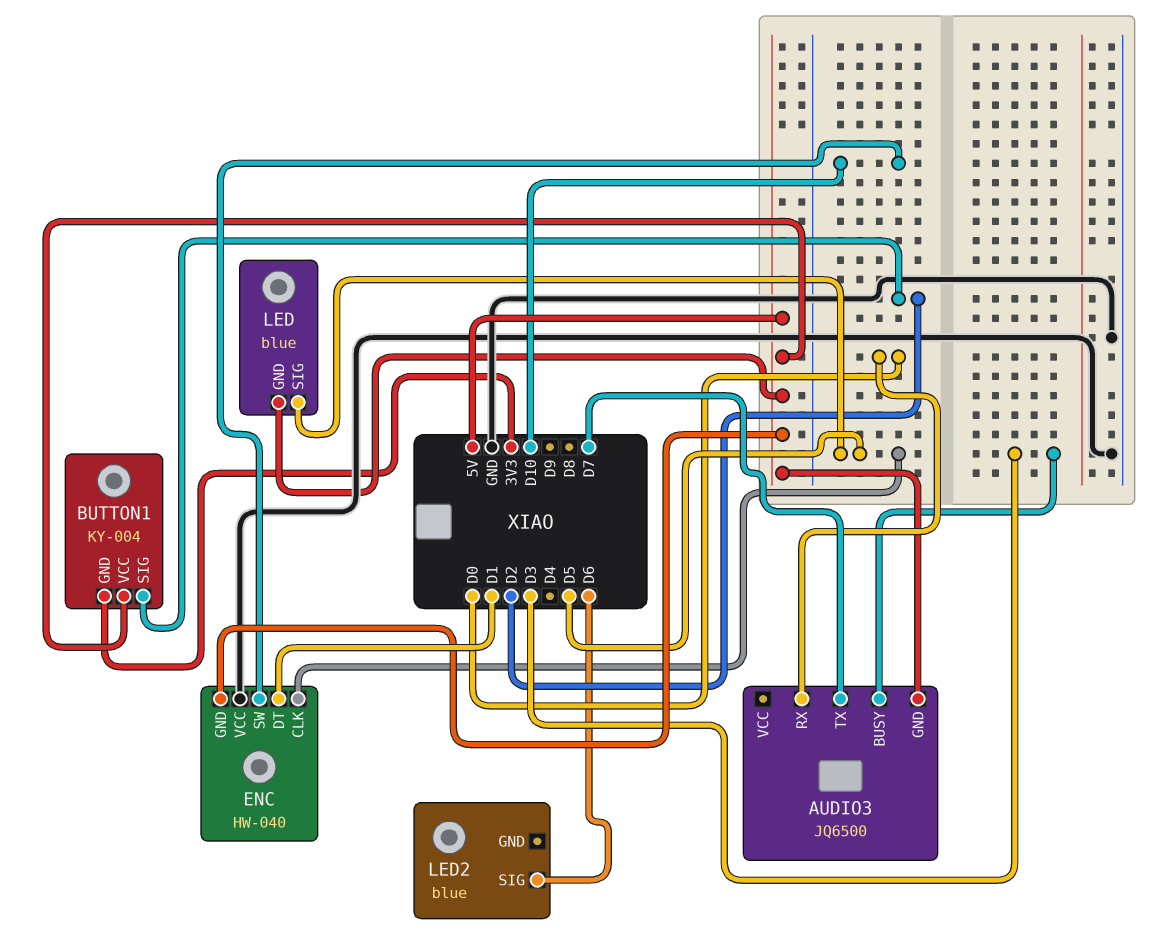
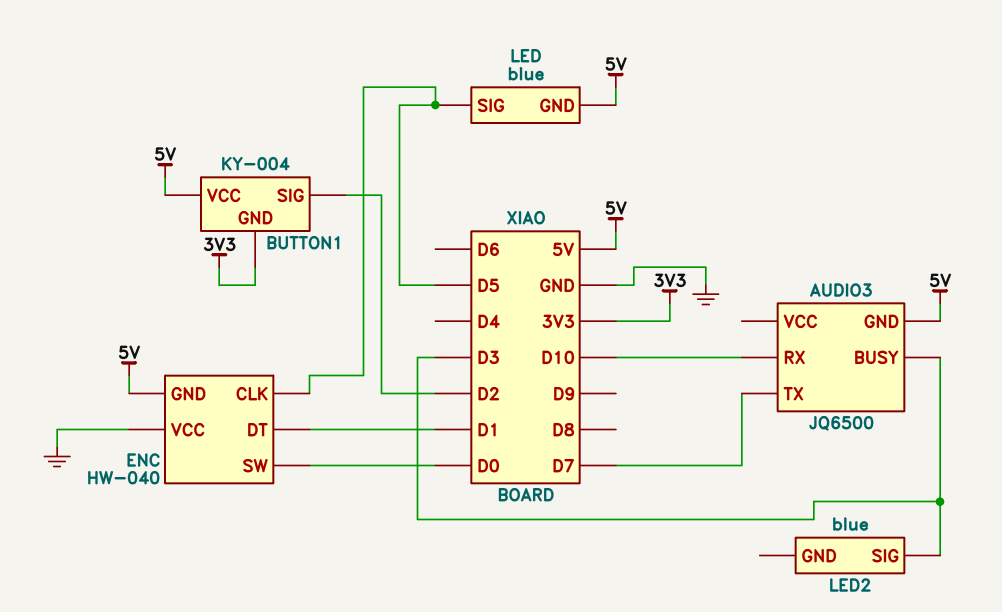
AUDIO3 pin RX: D0 -> D10
ENC pin SW: D10 -> D0
LED2 pin SIG: D6 -> D3

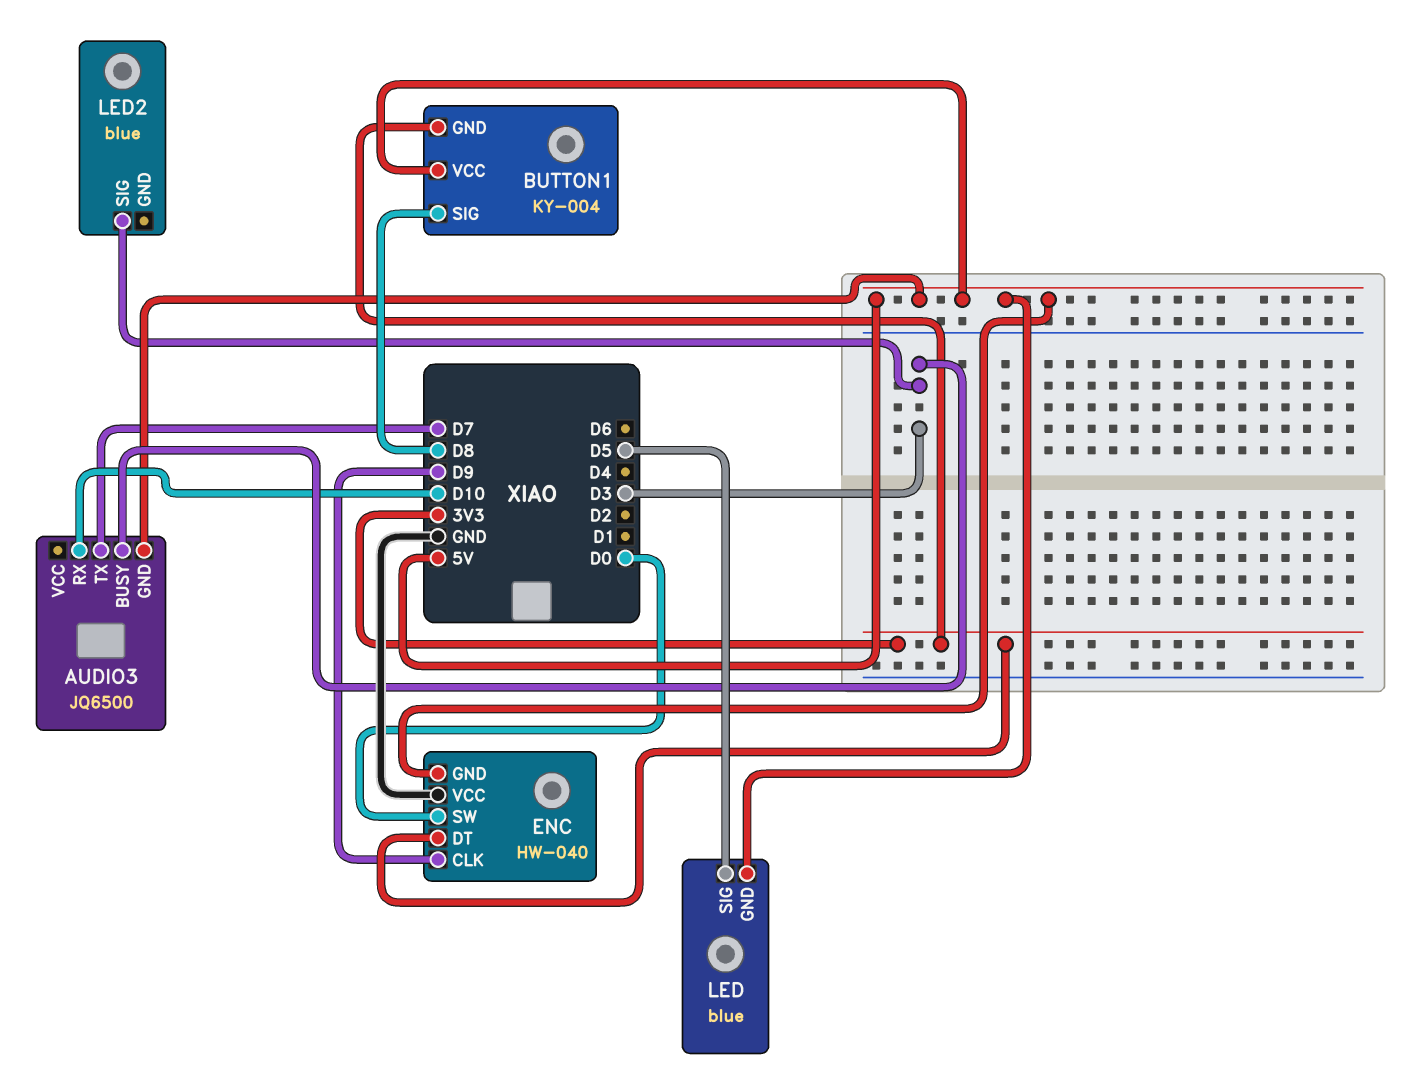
BUTTON1 pin SIG: D2 -> D8
ENC pin CLK: D5 -> D9
ENC pin DT: D1 -> 3V3

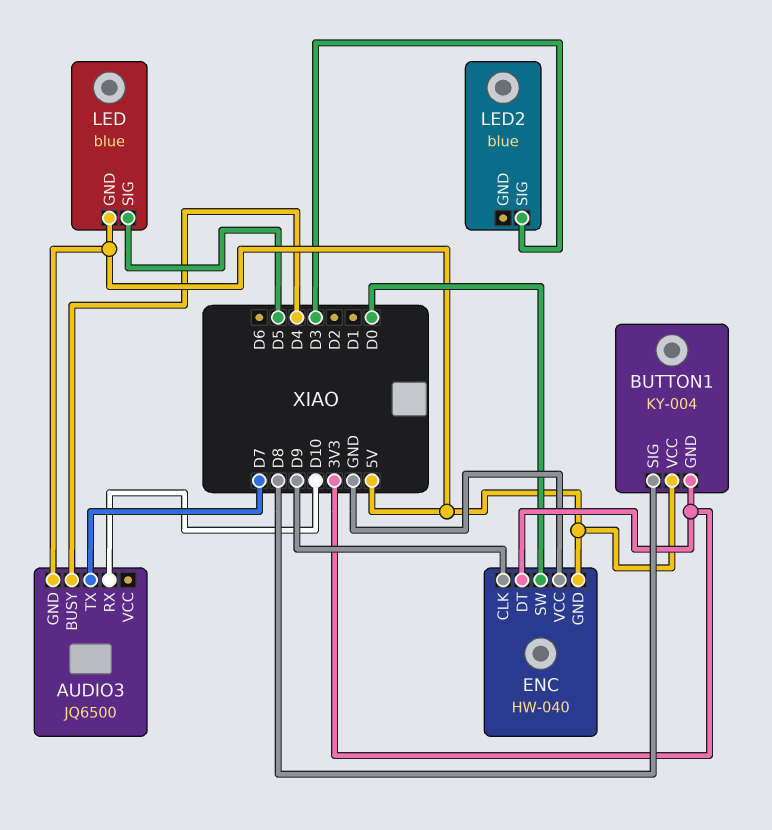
AUDIO3 pin BUSY: D3 -> D4

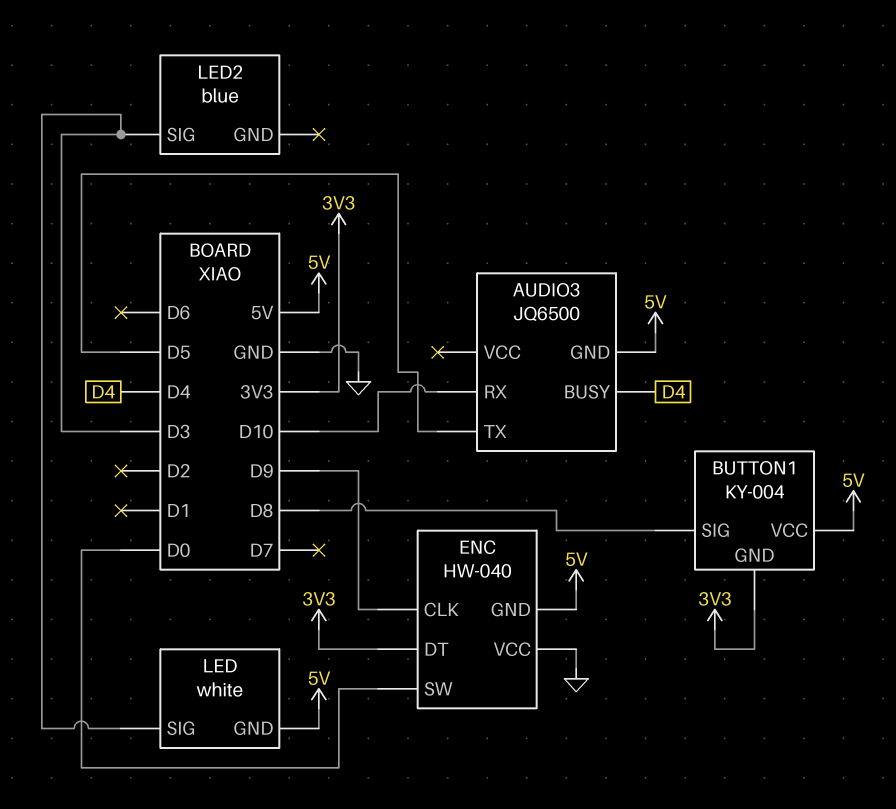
AUDIO3 pin TX: D7 -> D5
LED: blue -> white
LED pin SIG: D5 -> D3

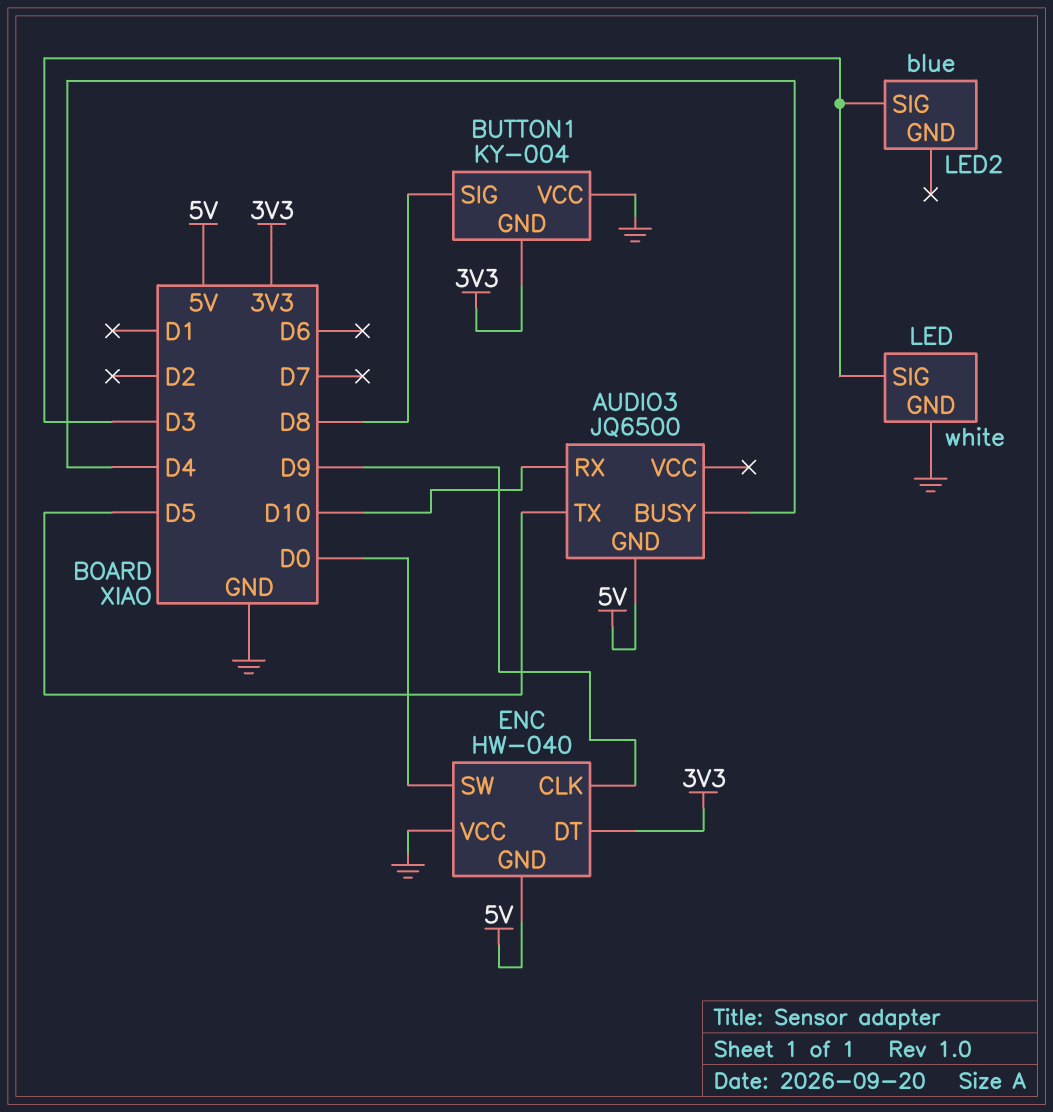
BUTTON1 pin VCC: 5V -> GND
LED pin GND: 5V -> GND

